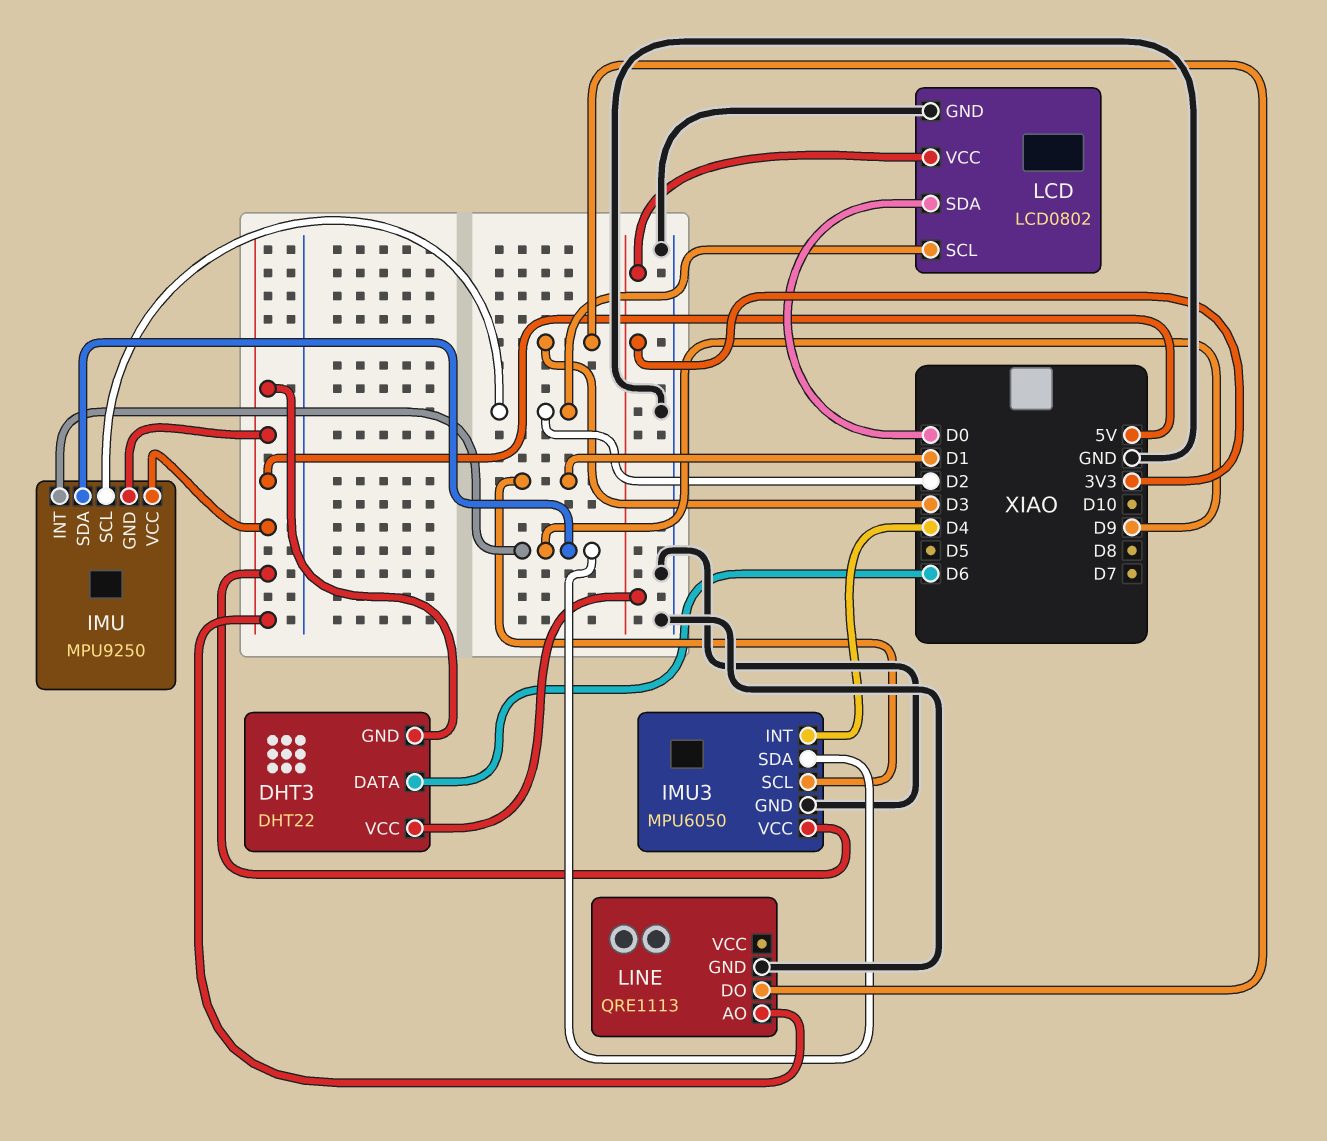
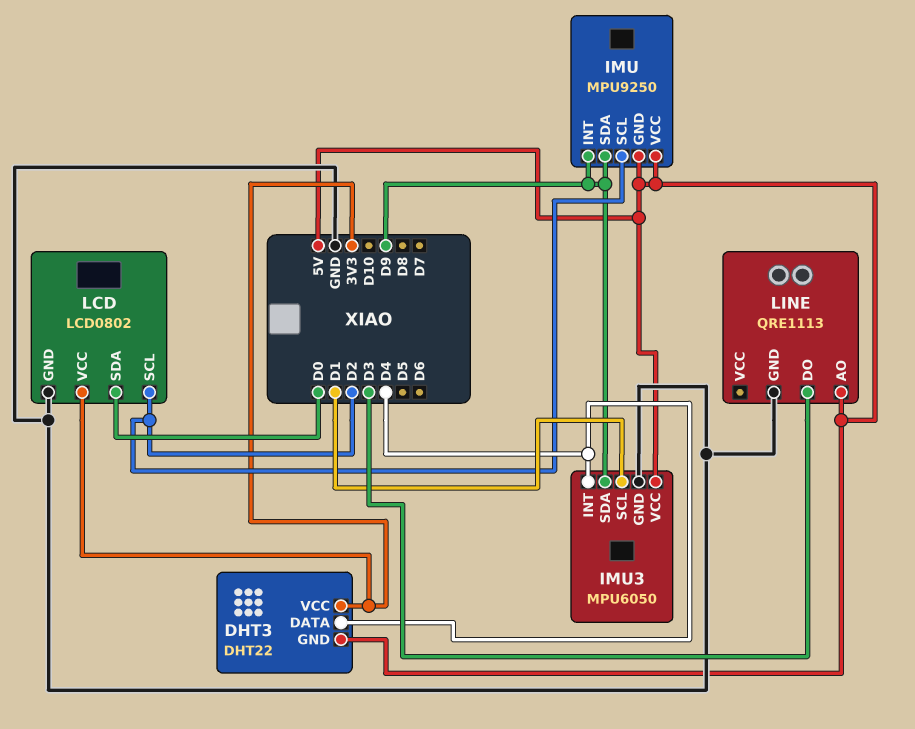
DHT3 pin DATA: D6 -> D4

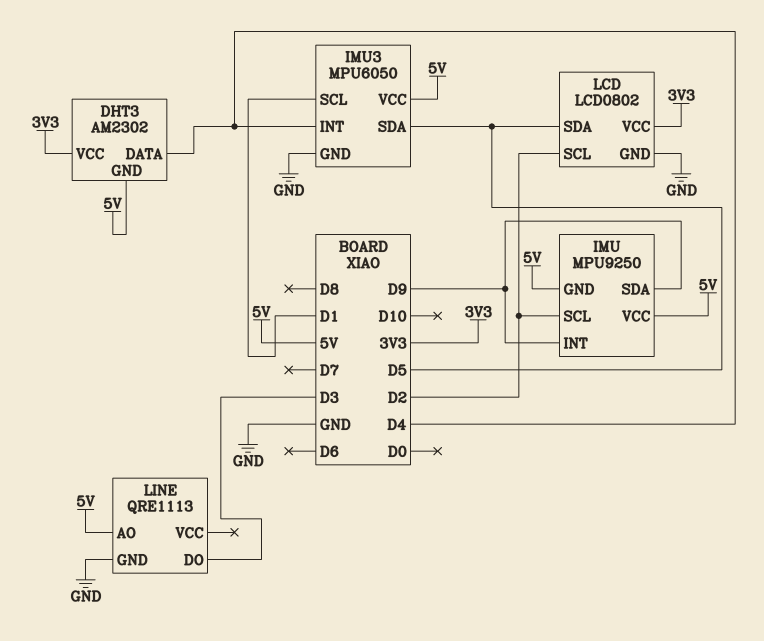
DHT3: DHT22 -> AM2302
IMU3 pin SDA: D9 -> D5
LCD pin SDA: D0 -> D5

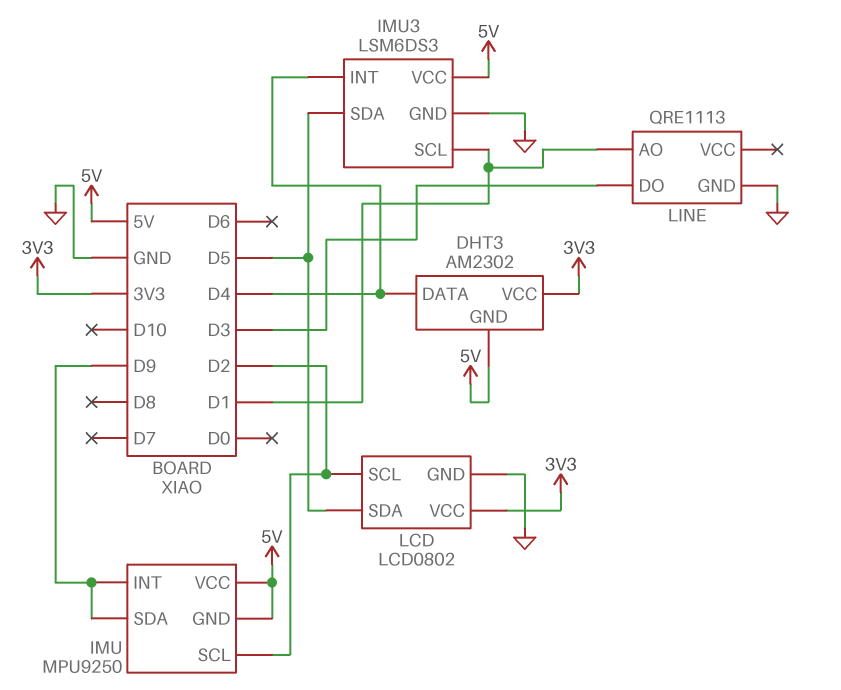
IMU3: MPU6050 -> LSM6DS3
LINE pin AO: 5V -> D1

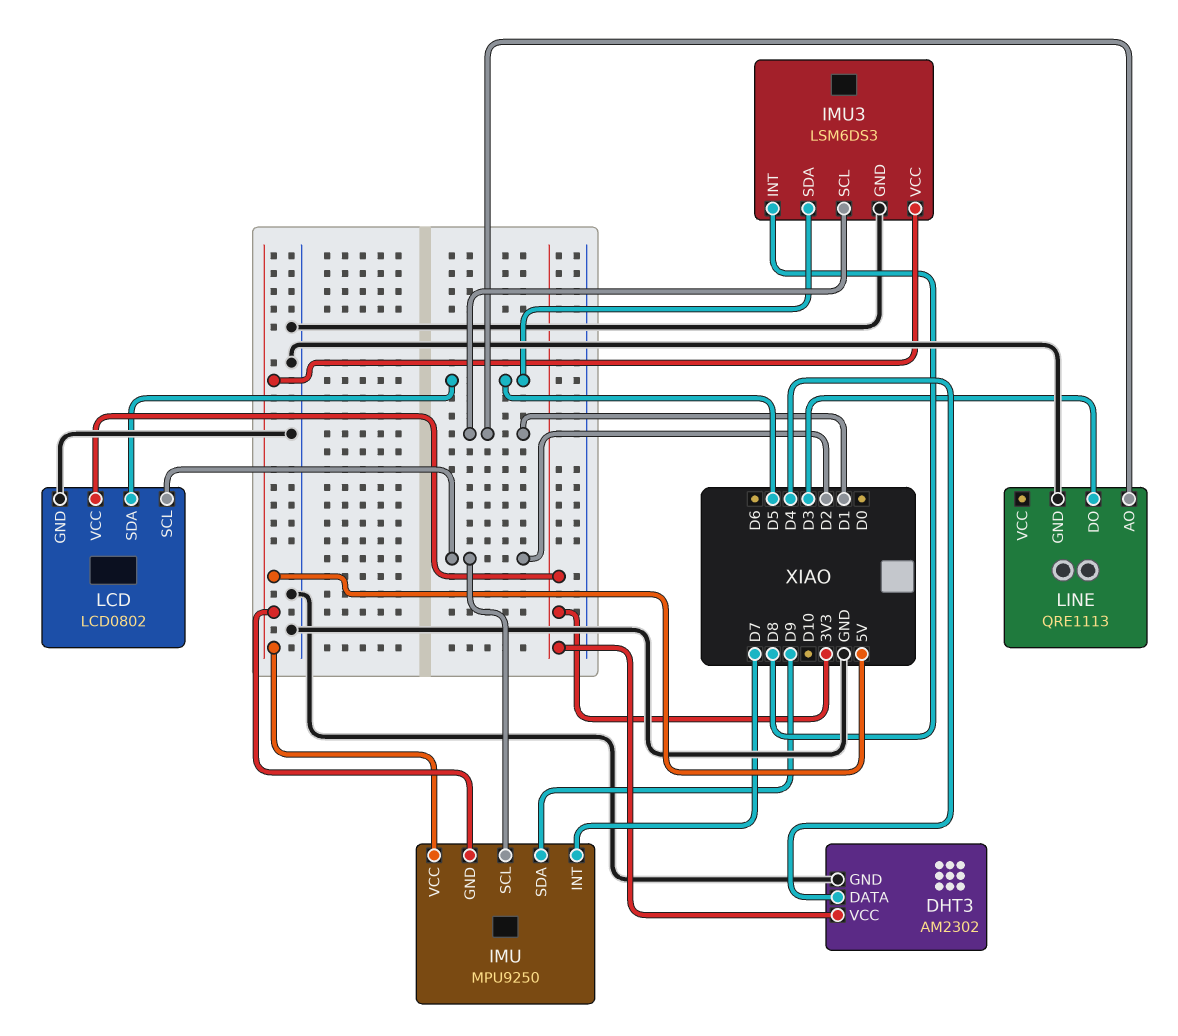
DHT3 pin GND: 5V -> GND
IMU pin INT: D9 -> D7
IMU3 pin INT: D4 -> D8

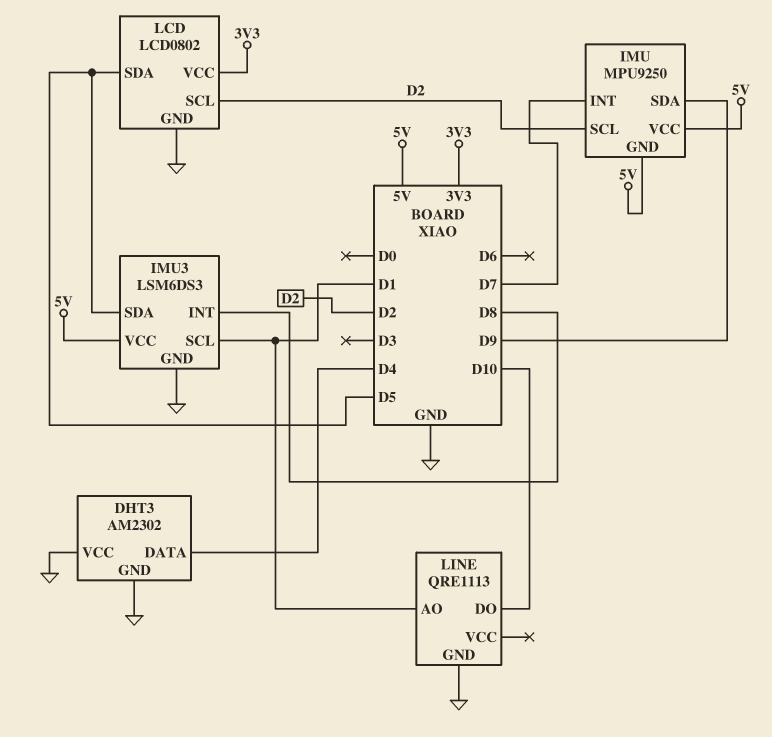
DHT3 pin VCC: 3V3 -> GND
LINE pin DO: D3 -> D10

